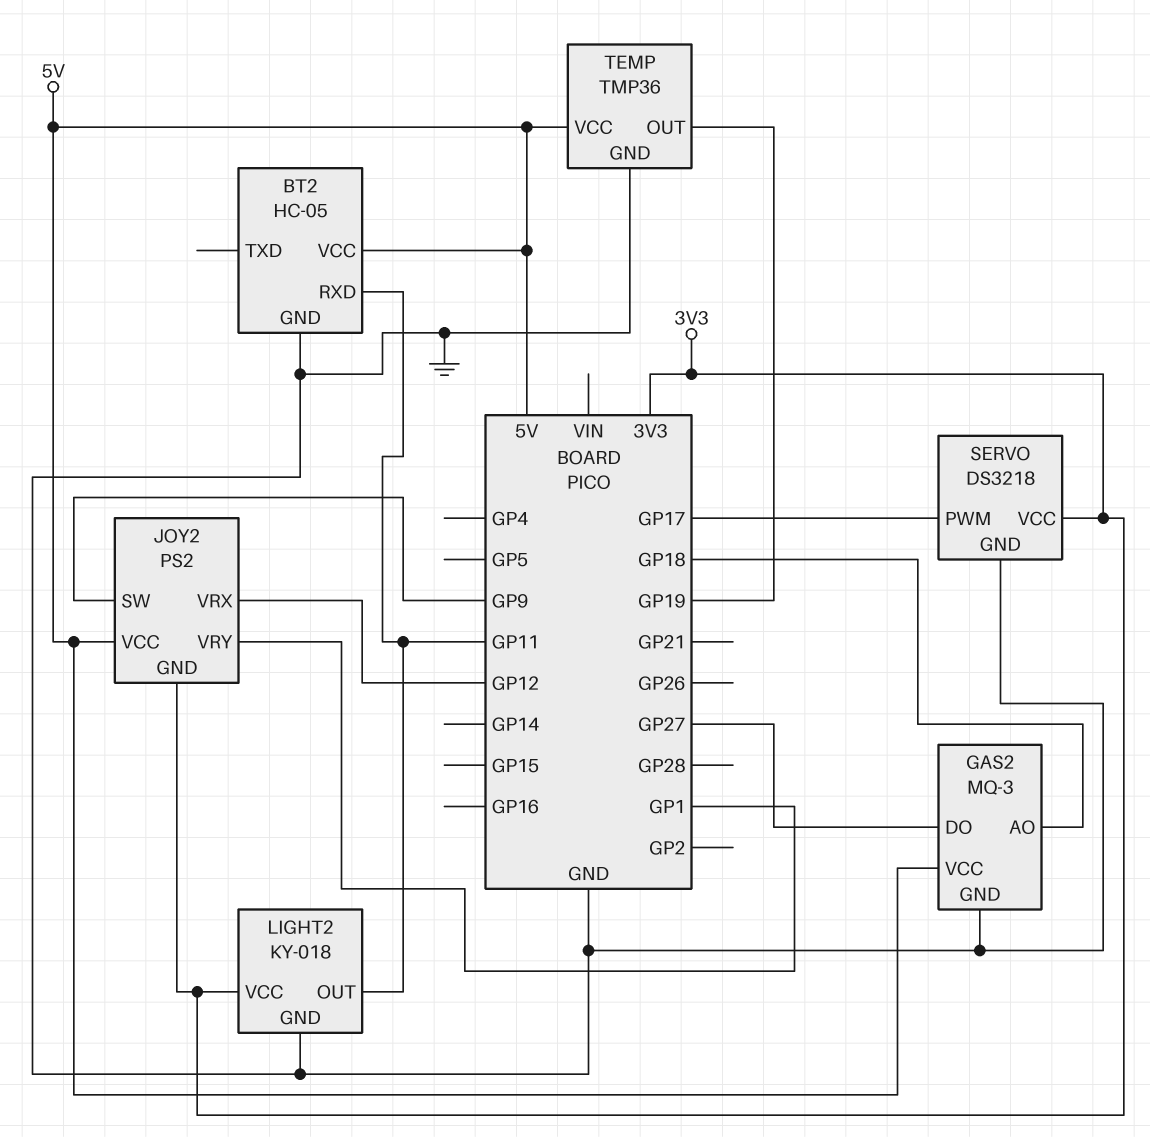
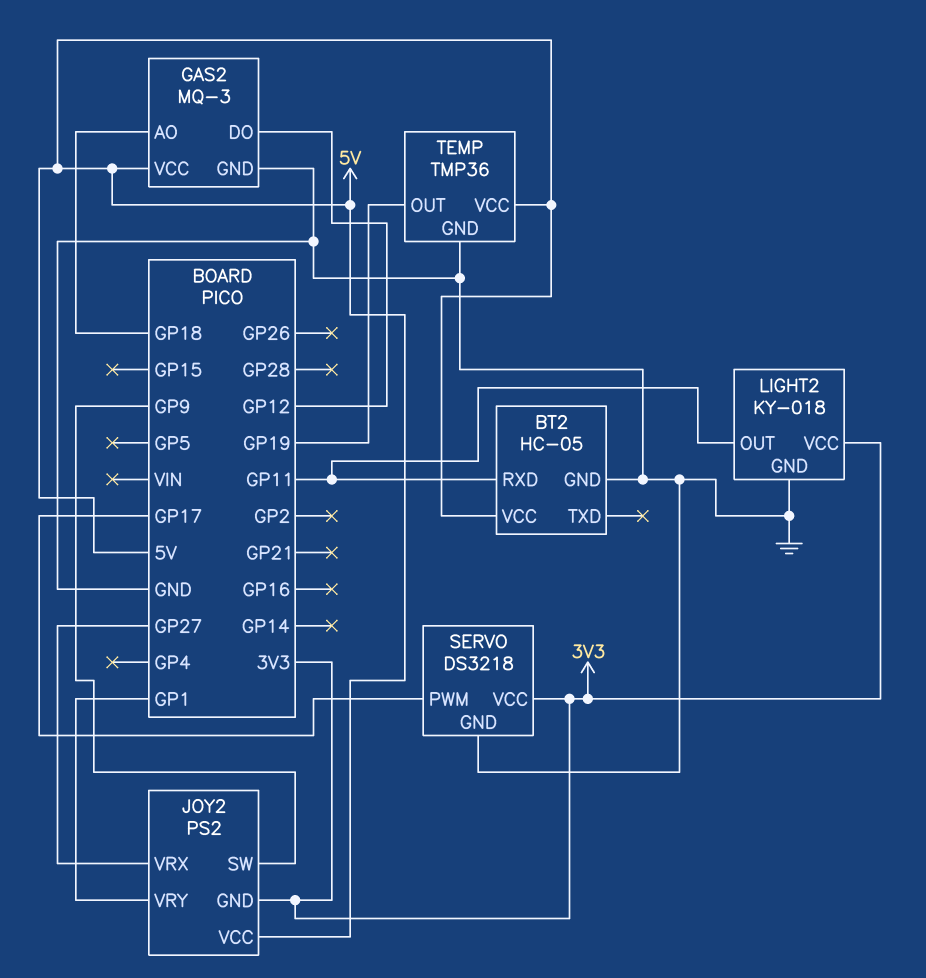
GAS2 pin DO: GP27 -> GP12
JOY2 pin VRX: GP12 -> GP27

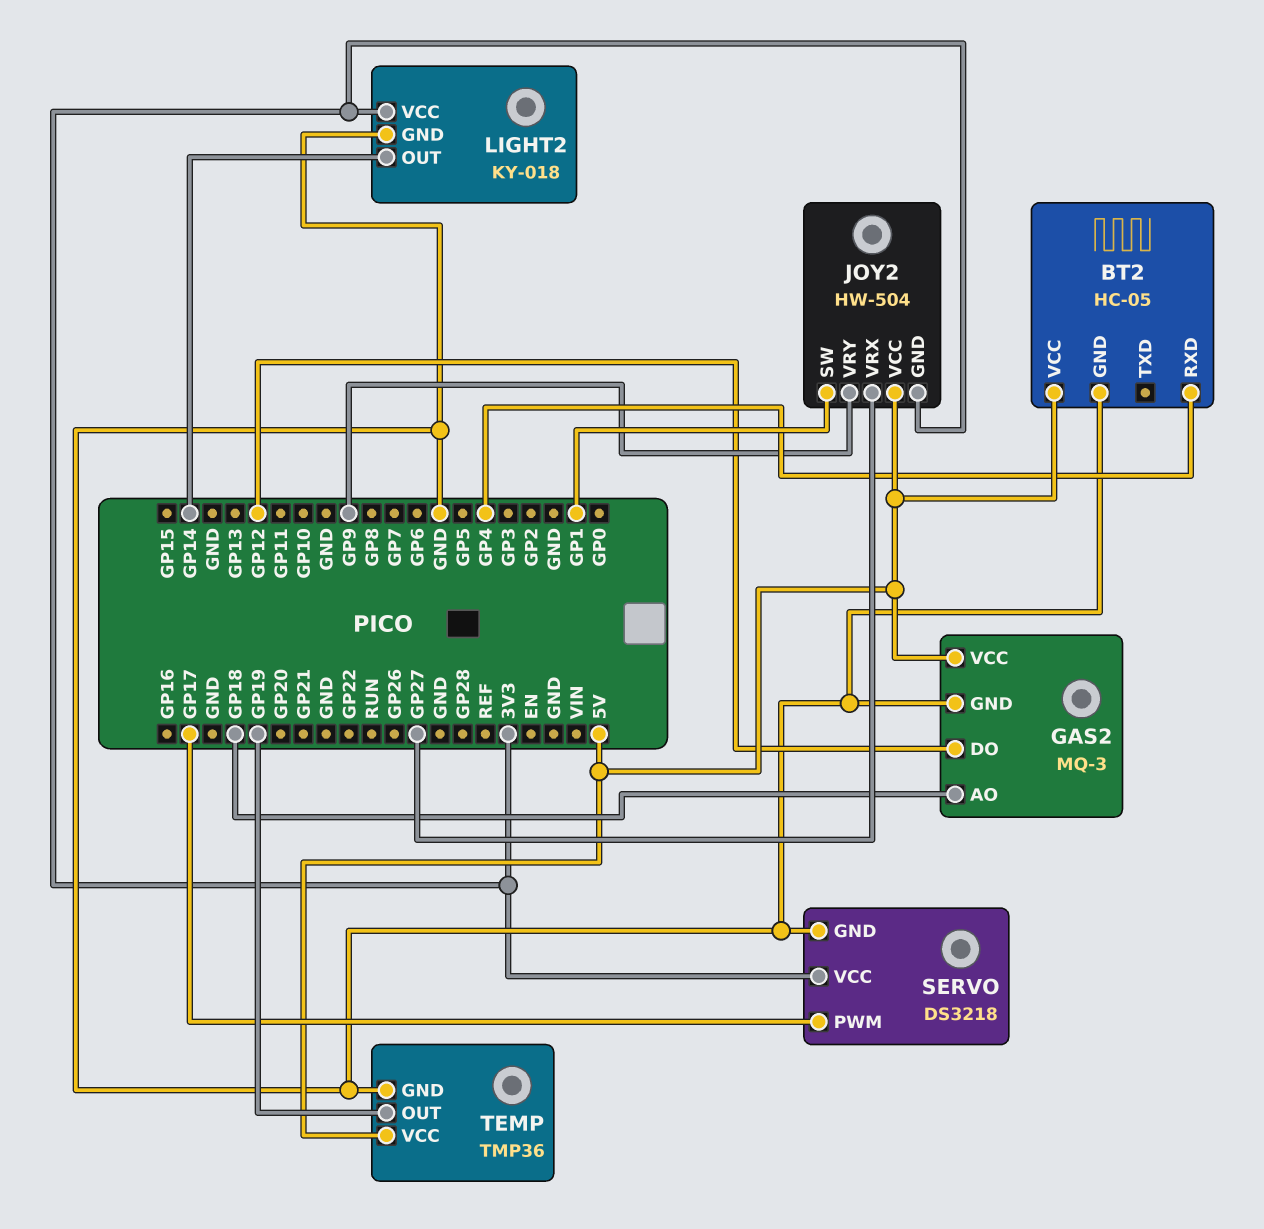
BT2 pin RXD: GP11 -> GP4
JOY2: PS2 -> HW-504
JOY2 pin SW: GP9 -> GP1
JOY2 pin VRY: GP1 -> GP9
LIGHT2 pin OUT: GP11 -> GP14

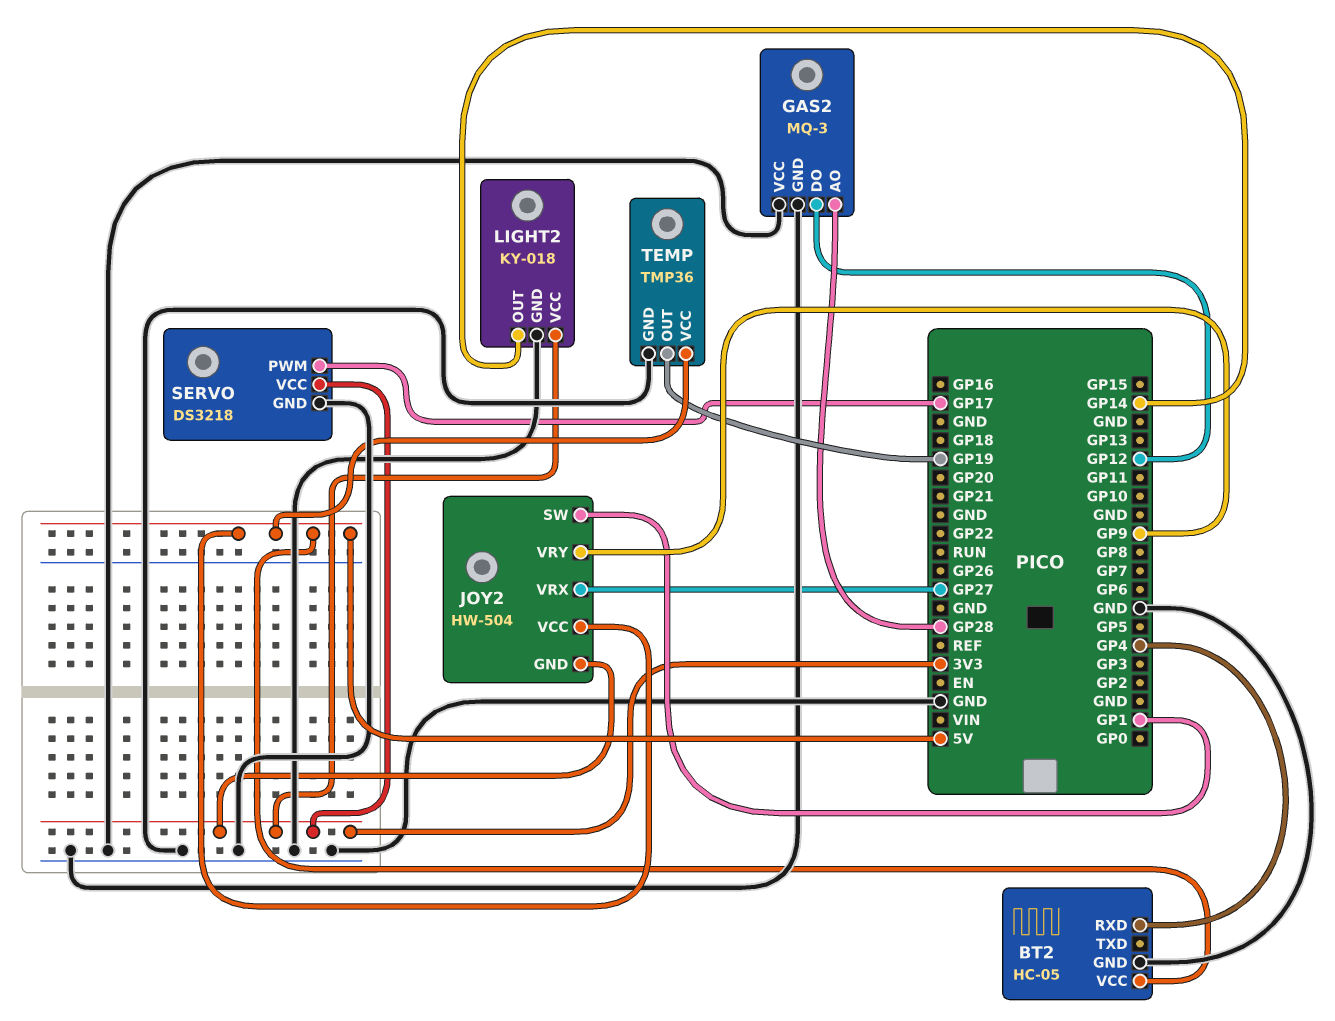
GAS2 pin AO: GP18 -> GP28
GAS2 pin VCC: 5V -> GND

